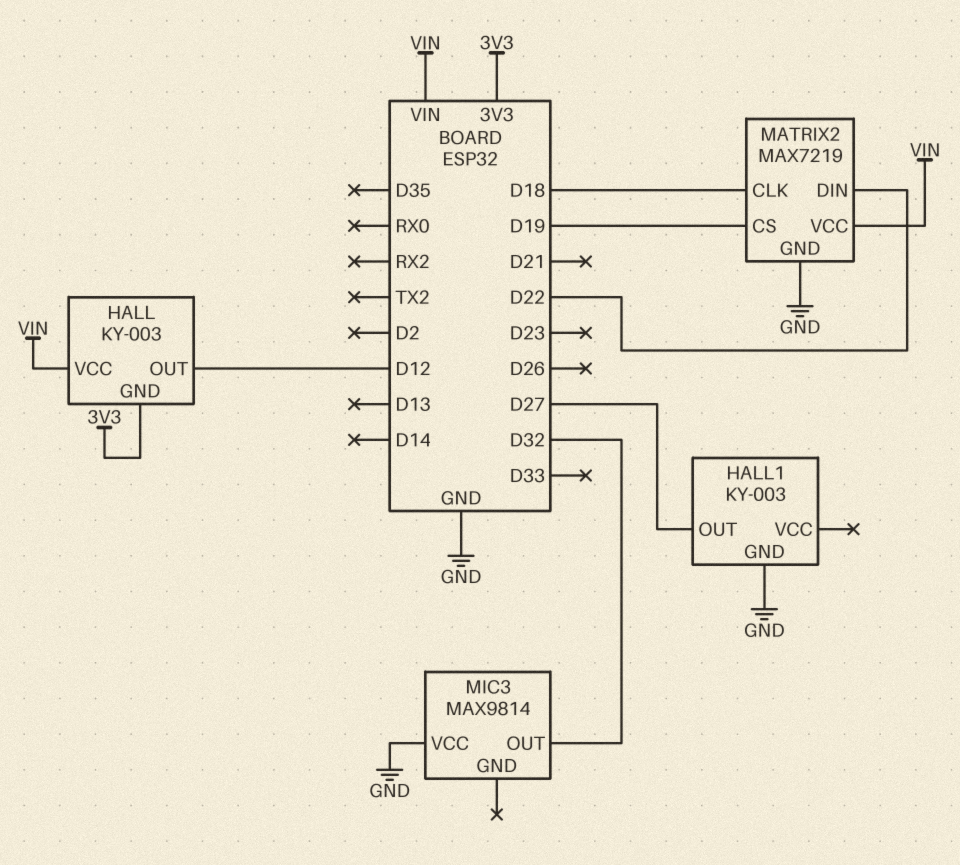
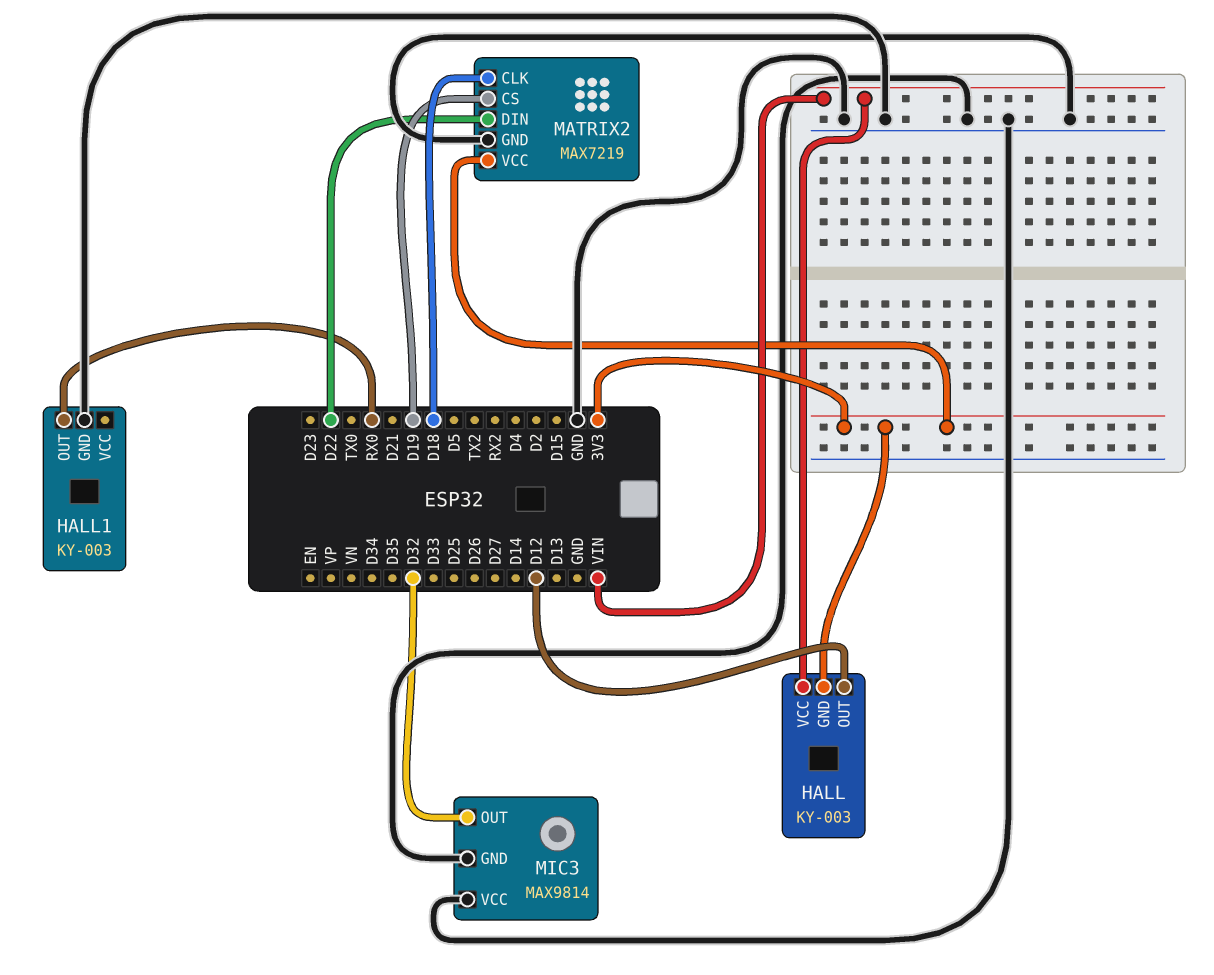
HALL1 pin OUT: D27 -> RX0
MATRIX2 pin VCC: VIN -> 3V3
MIC3 pin GND: none -> GND

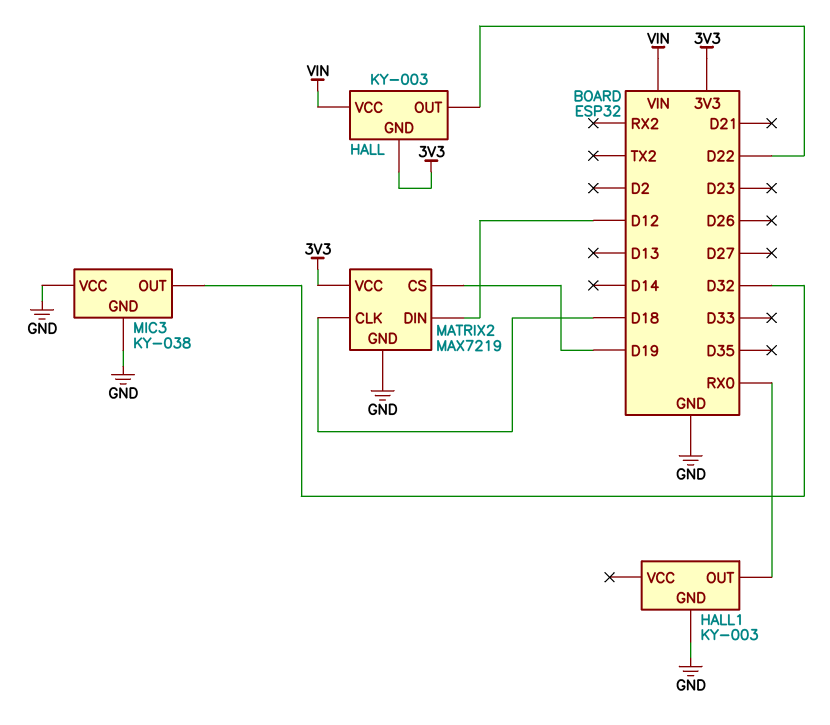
HALL pin OUT: D12 -> D22
MATRIX2 pin DIN: D22 -> D12
MIC3: MAX9814 -> KY-038

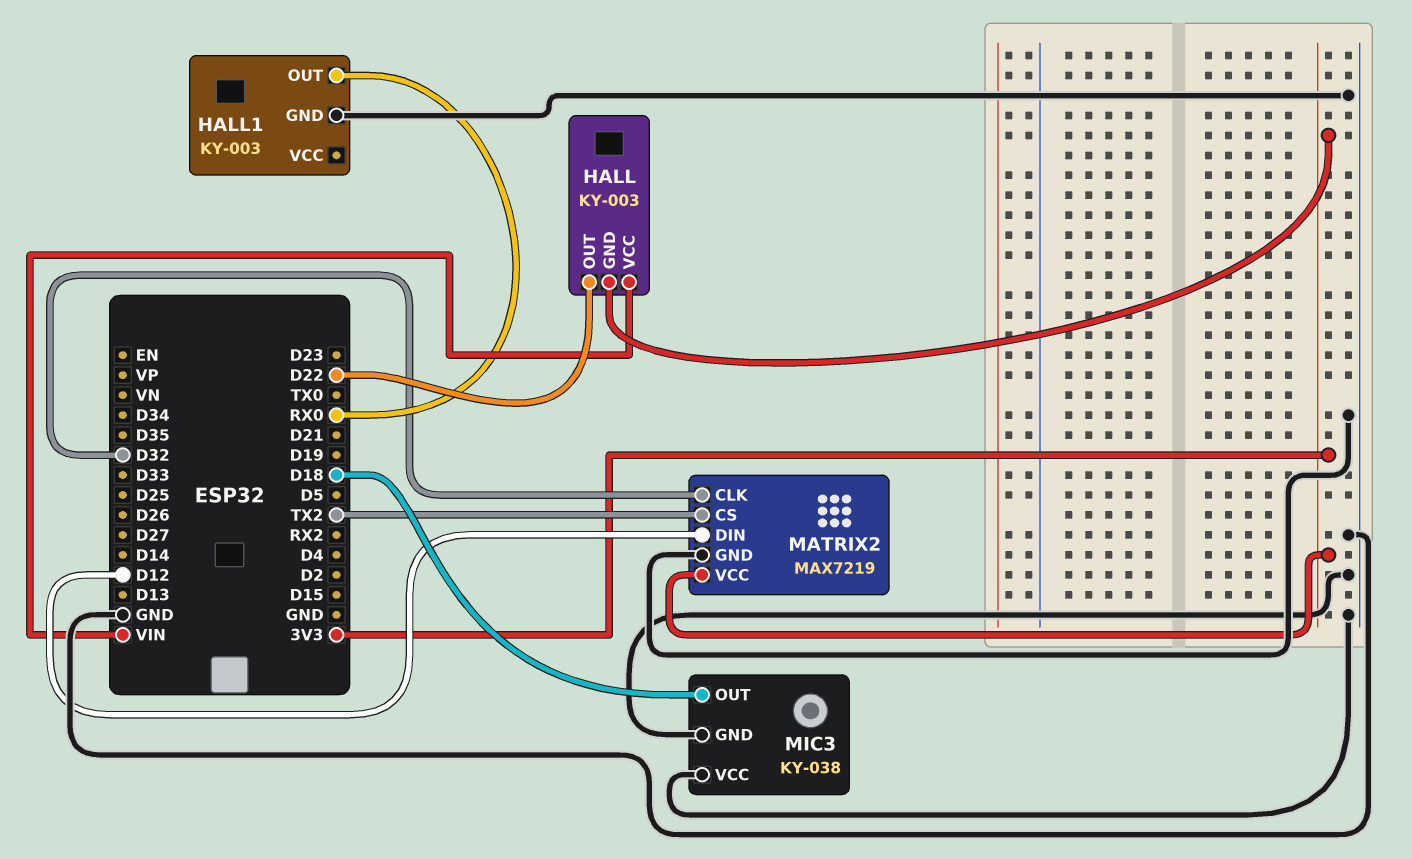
MATRIX2 pin CLK: D18 -> D32
MATRIX2 pin CS: D19 -> TX2
MIC3 pin OUT: D32 -> D18

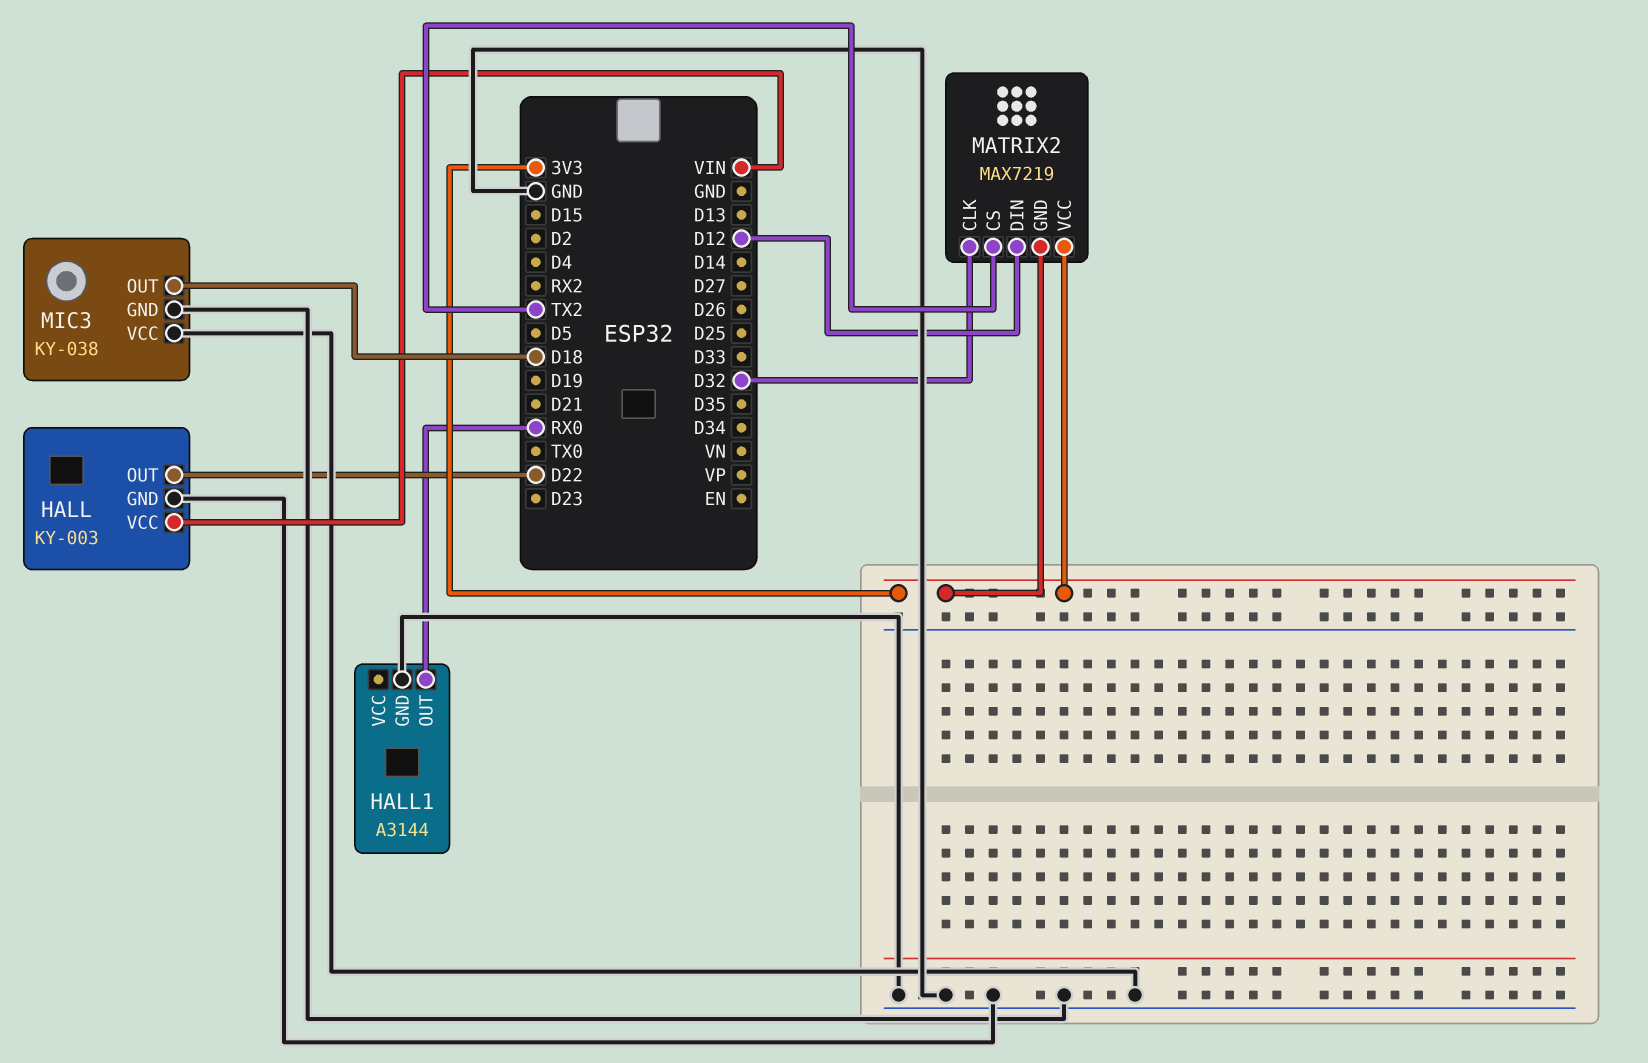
HALL pin GND: 3V3 -> GND
HALL1: KY-003 -> A3144
MATRIX2 pin GND: GND -> 3V3

